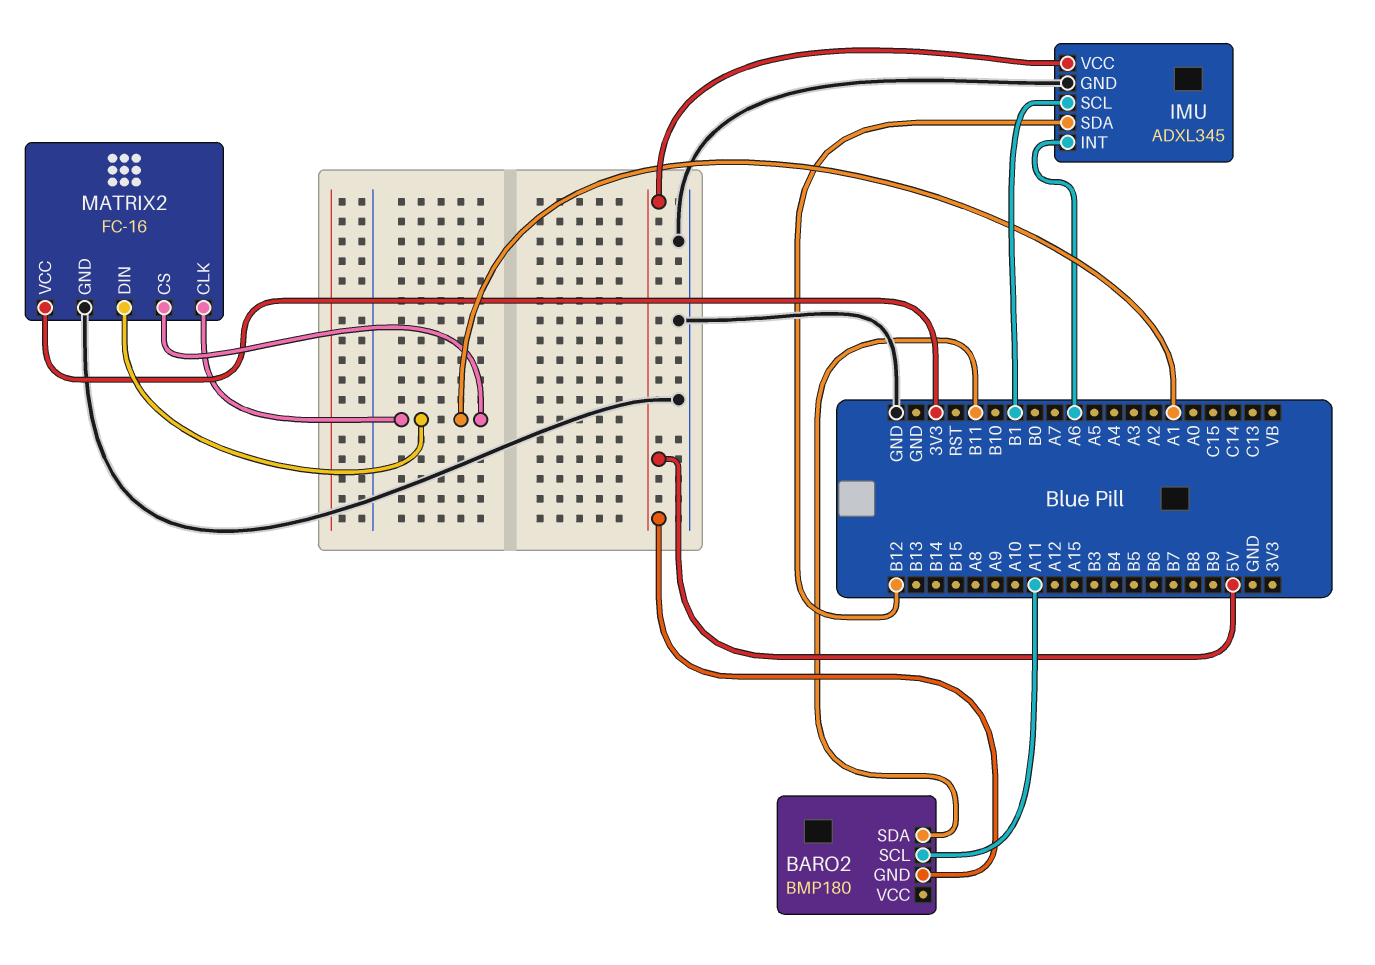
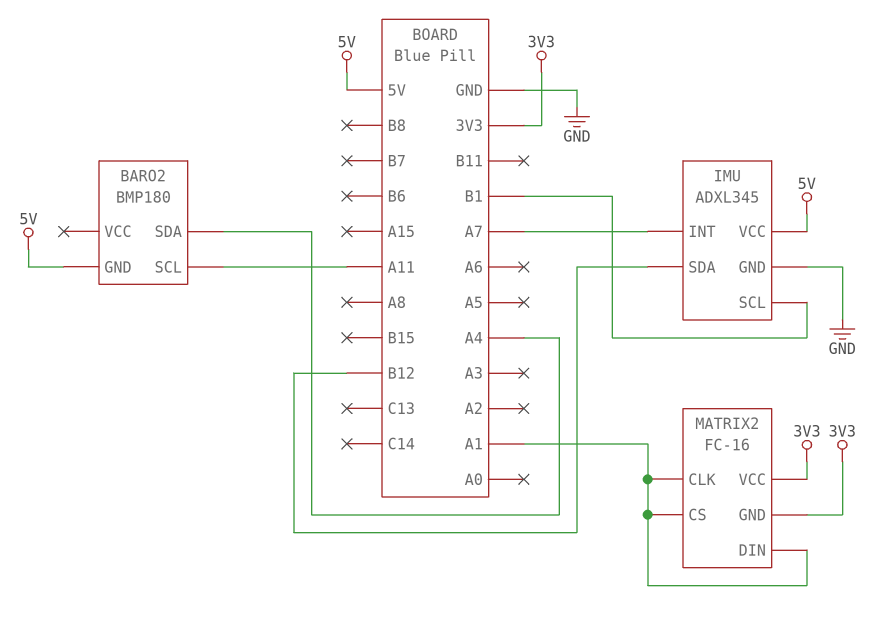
BARO2 pin SDA: B11 -> A4
IMU pin INT: A6 -> A7
MATRIX2 pin GND: GND -> 3V3

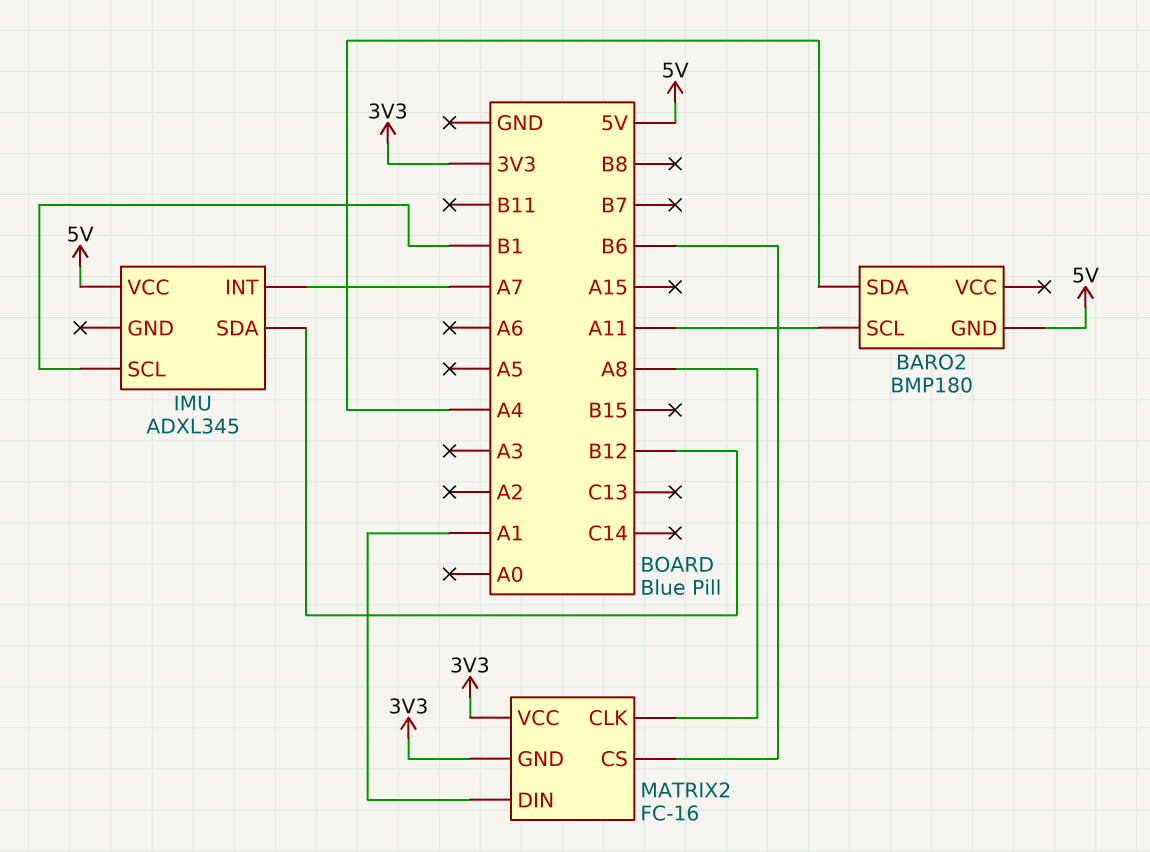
IMU pin GND: GND -> none
MATRIX2 pin CLK: A1 -> A8
MATRIX2 pin CS: A1 -> B6

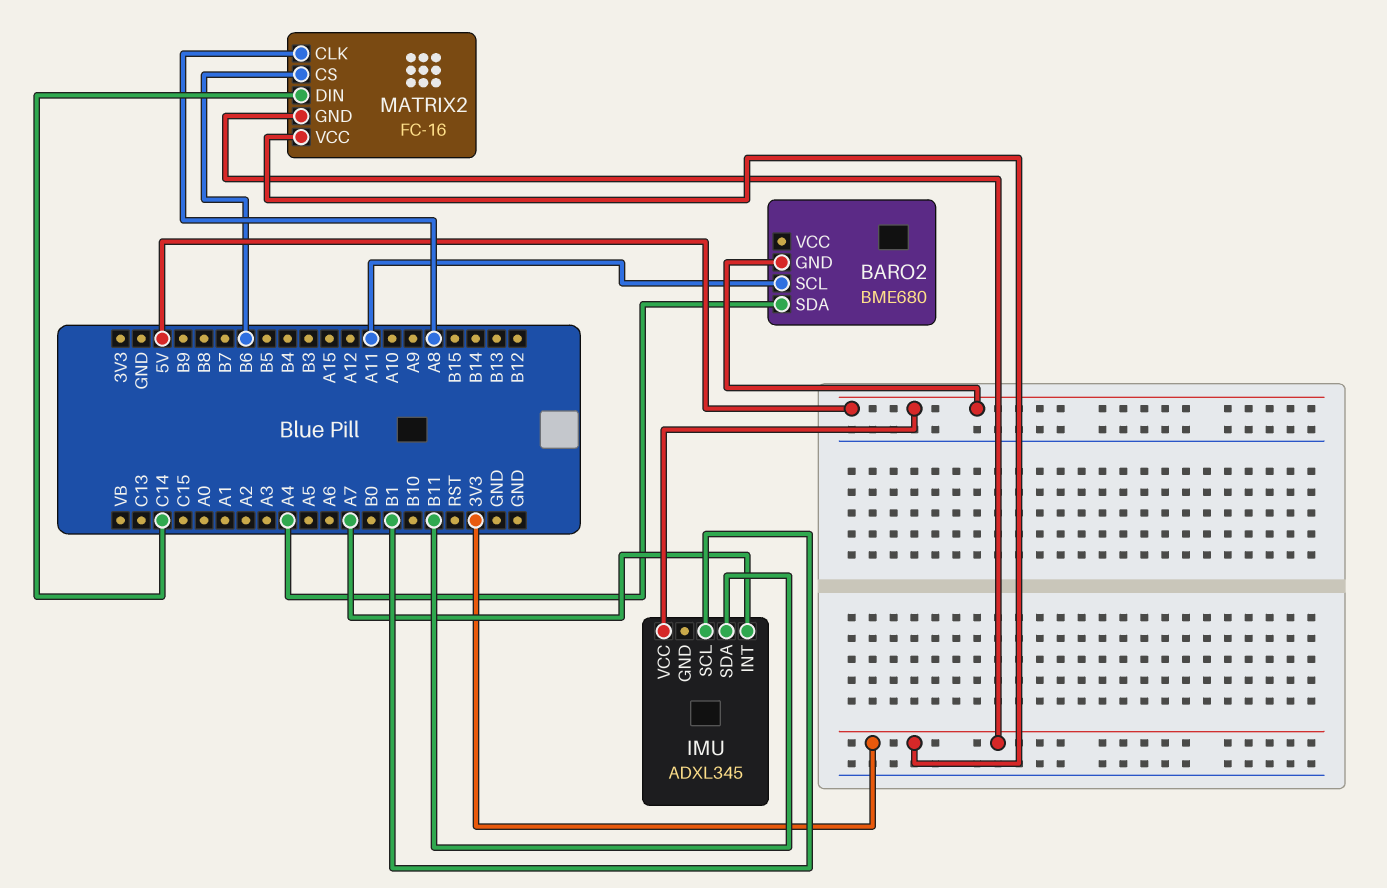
BARO2: BMP180 -> BME680
IMU pin SDA: B12 -> B11
MATRIX2 pin DIN: A1 -> C14

